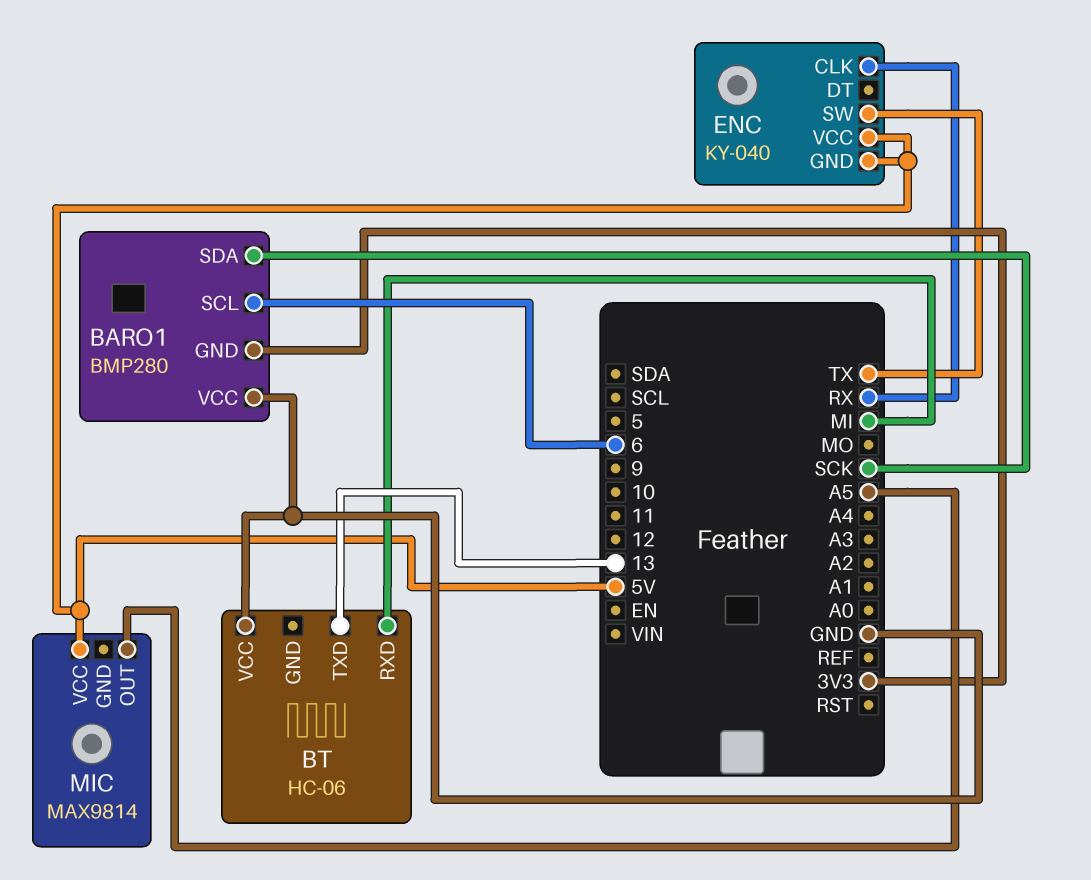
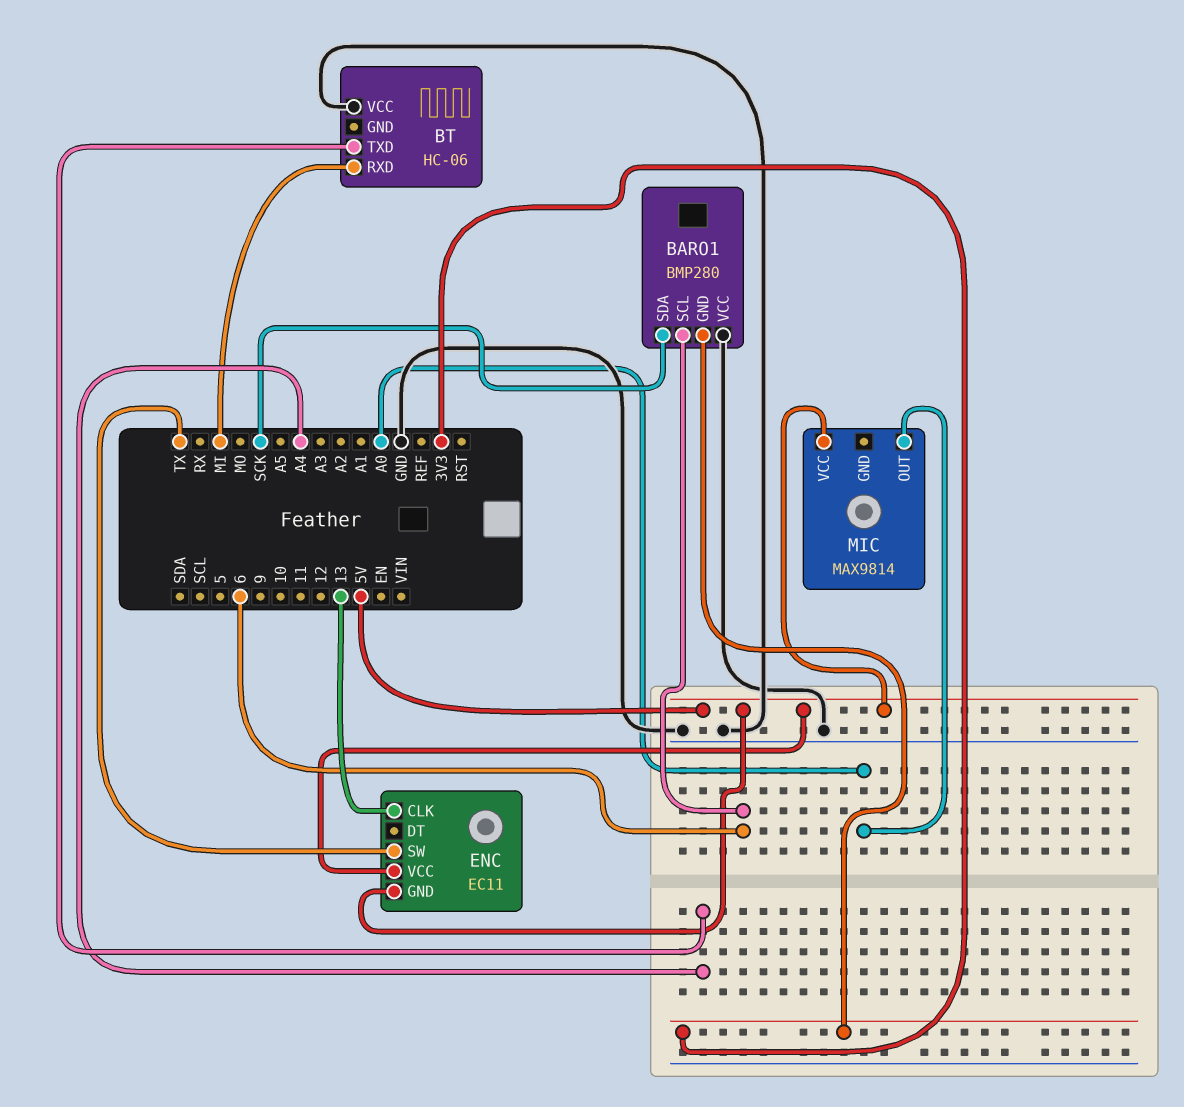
BT pin TXD: 13 -> A4
ENC: KY-040 -> EC11
ENC pin CLK: RX -> 13
MIC pin OUT: A5 -> A0

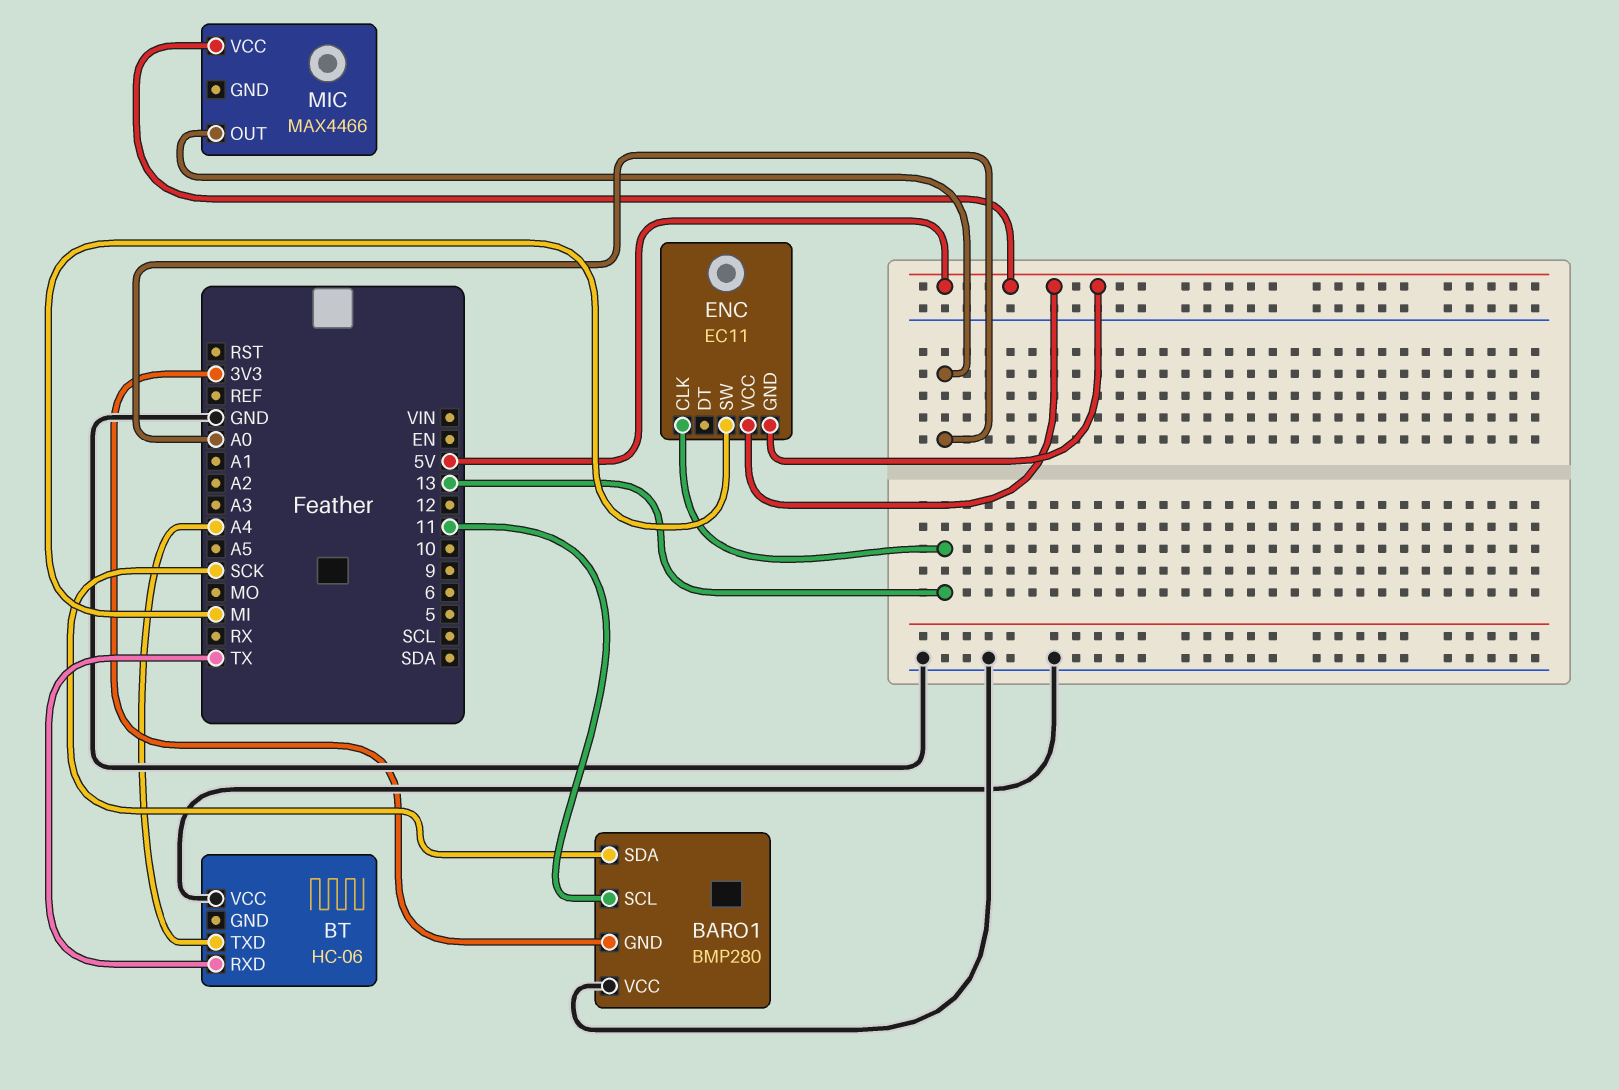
BARO1 pin SCL: 6 -> 11
BT pin RXD: MI -> TX
ENC pin SW: TX -> MI
MIC: MAX9814 -> MAX4466

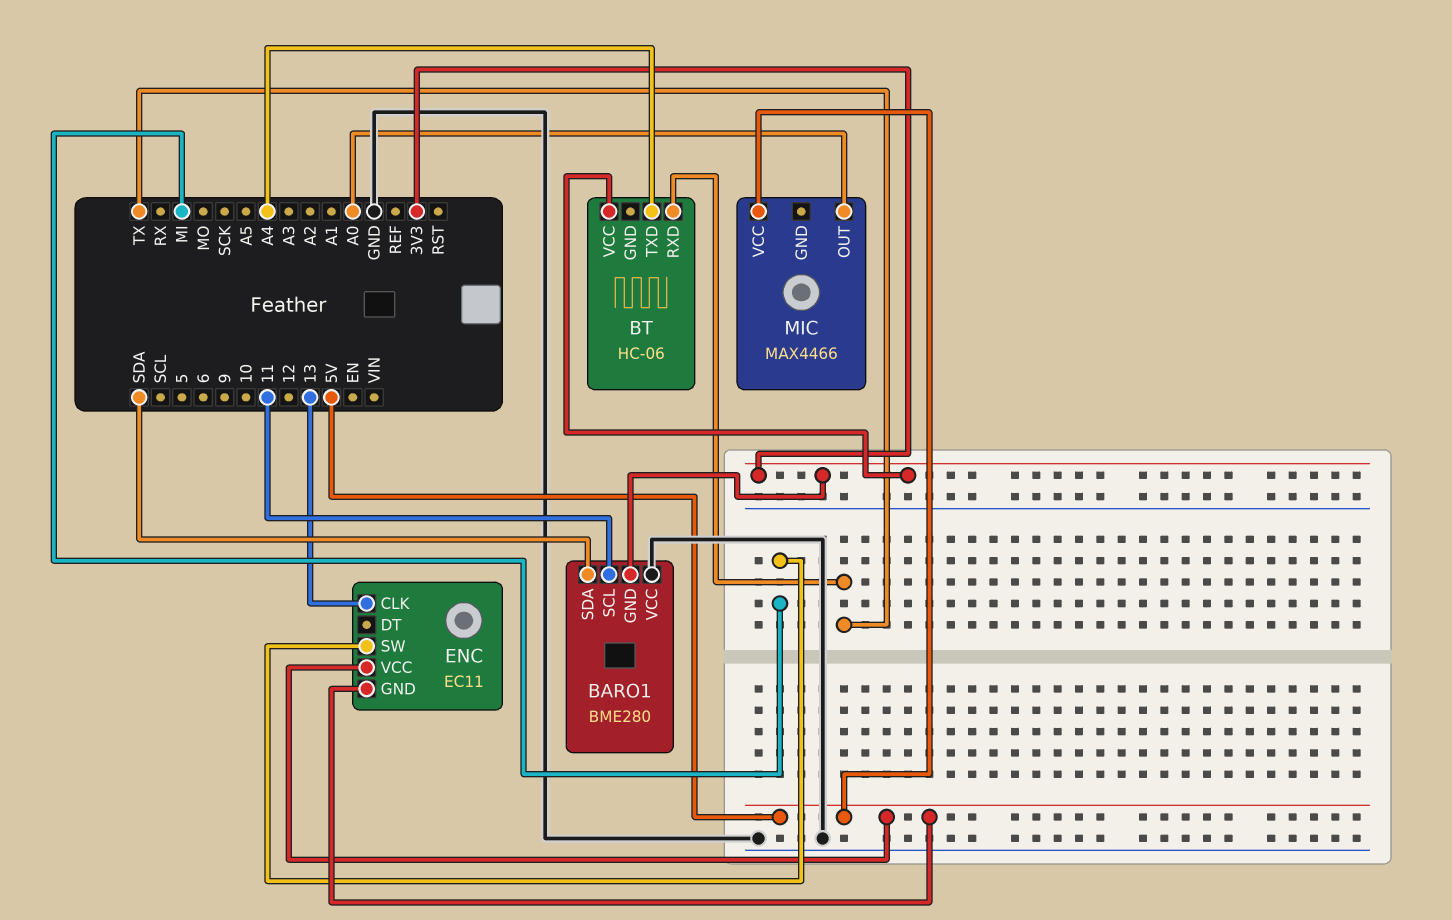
BARO1: BMP280 -> BME280
BARO1 pin SDA: SCK -> SDA
BT pin VCC: GND -> 3V3

